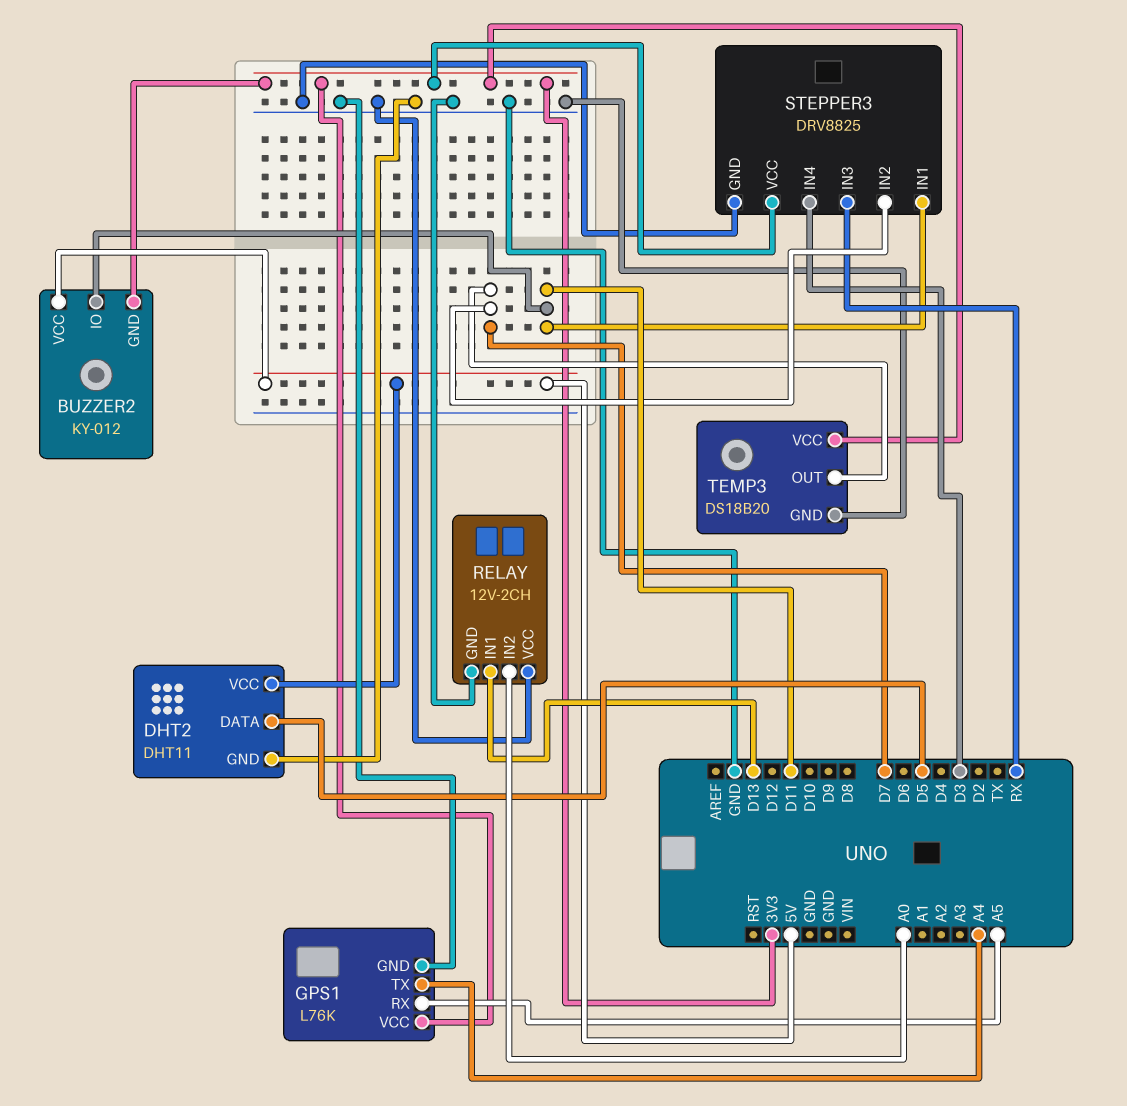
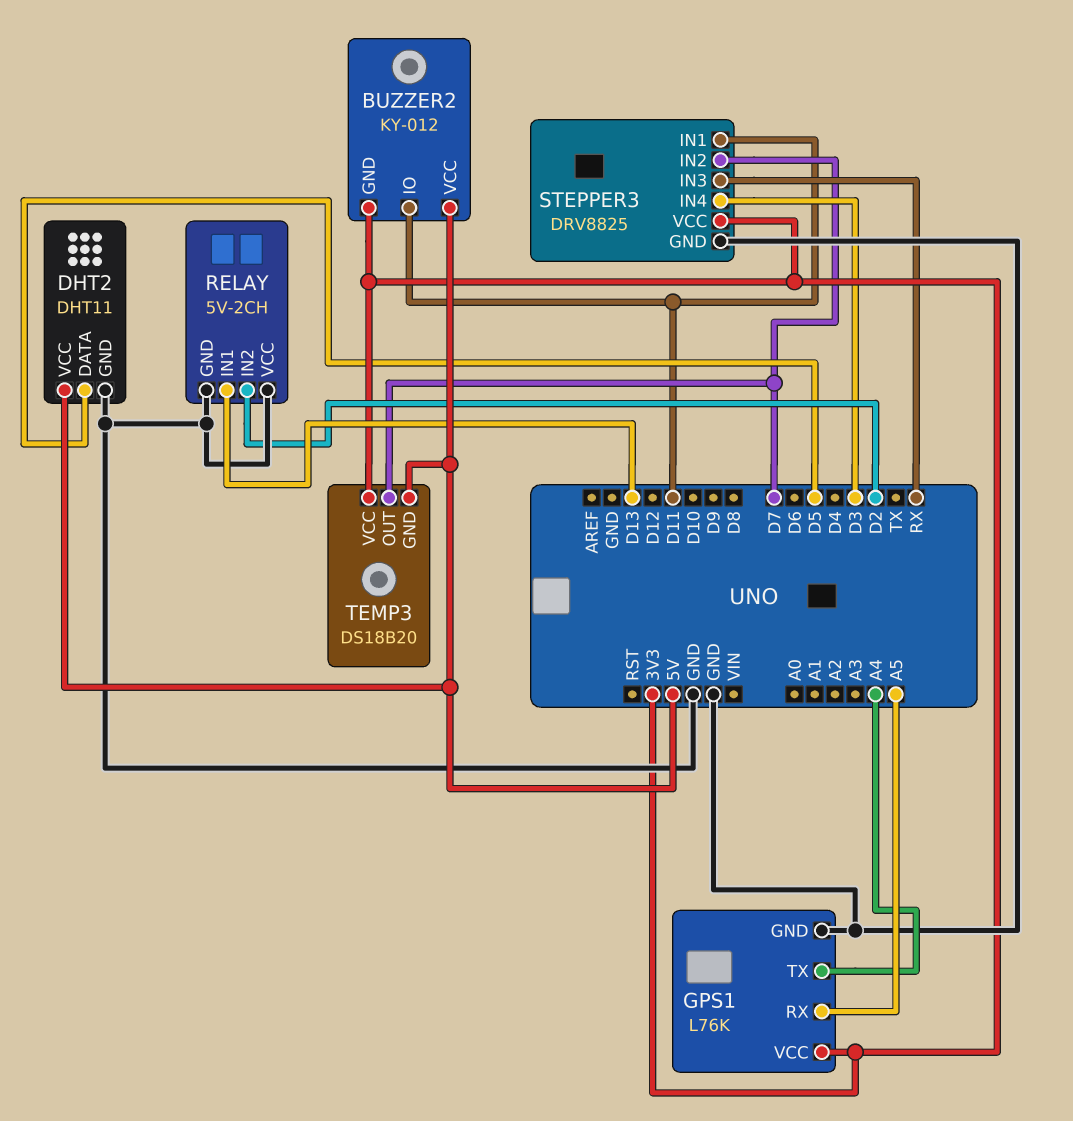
RELAY: 12V-2CH -> 5V-2CH
RELAY pin IN2: A0 -> D2
TEMP3 pin GND: GND -> 5V

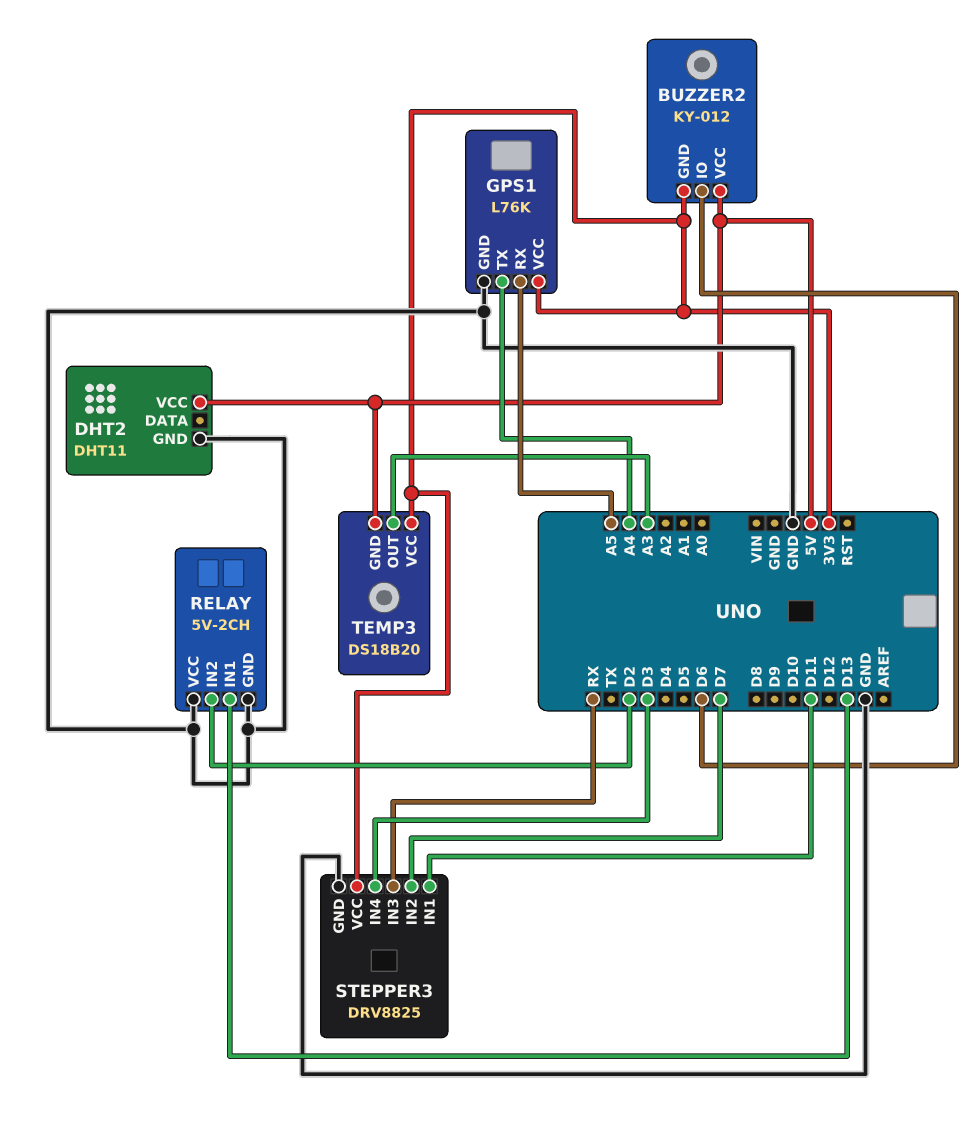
BUZZER2 pin IO: D11 -> D6
DHT2 pin DATA: D5 -> none
TEMP3 pin OUT: D7 -> A3

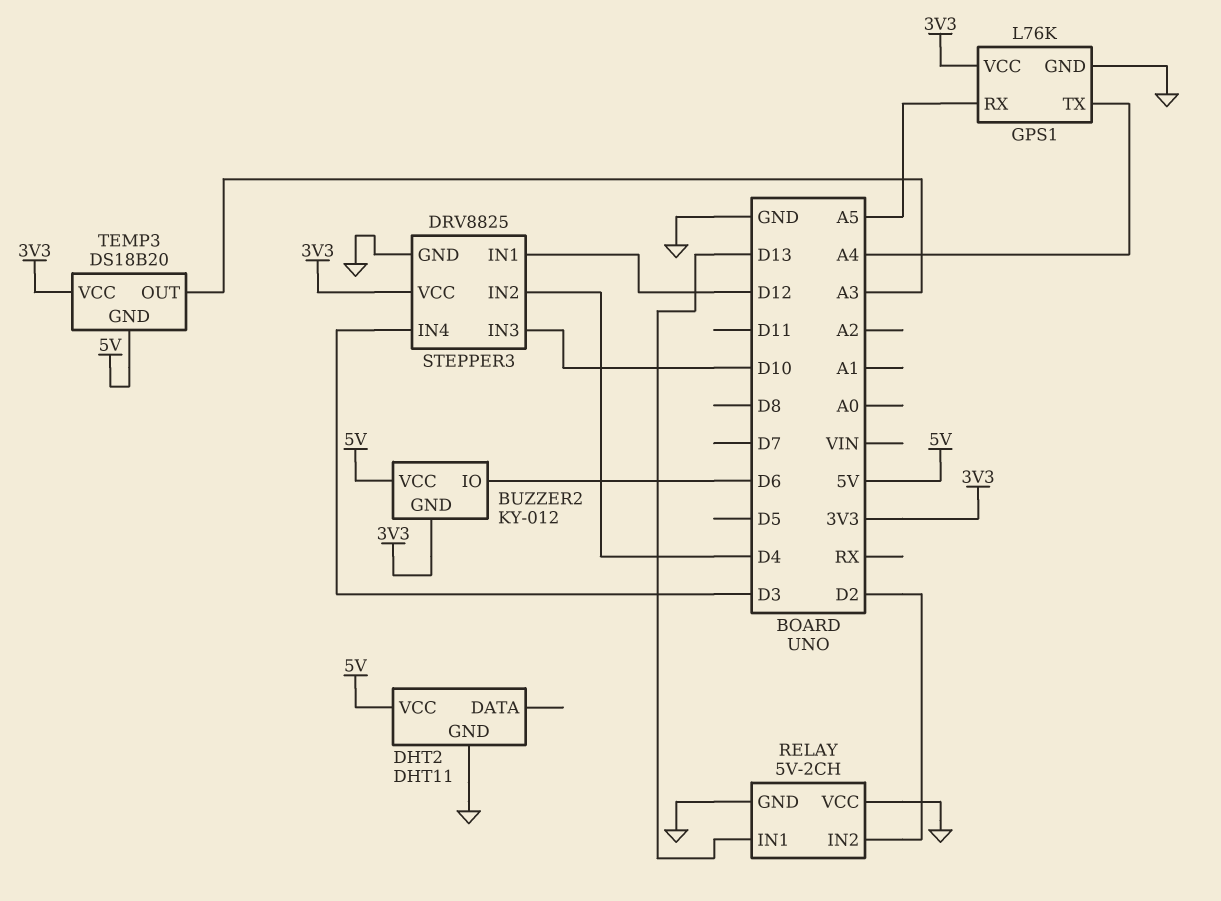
STEPPER3 pin IN1: D11 -> D12
STEPPER3 pin IN2: D7 -> D4
STEPPER3 pin IN3: RX -> D10

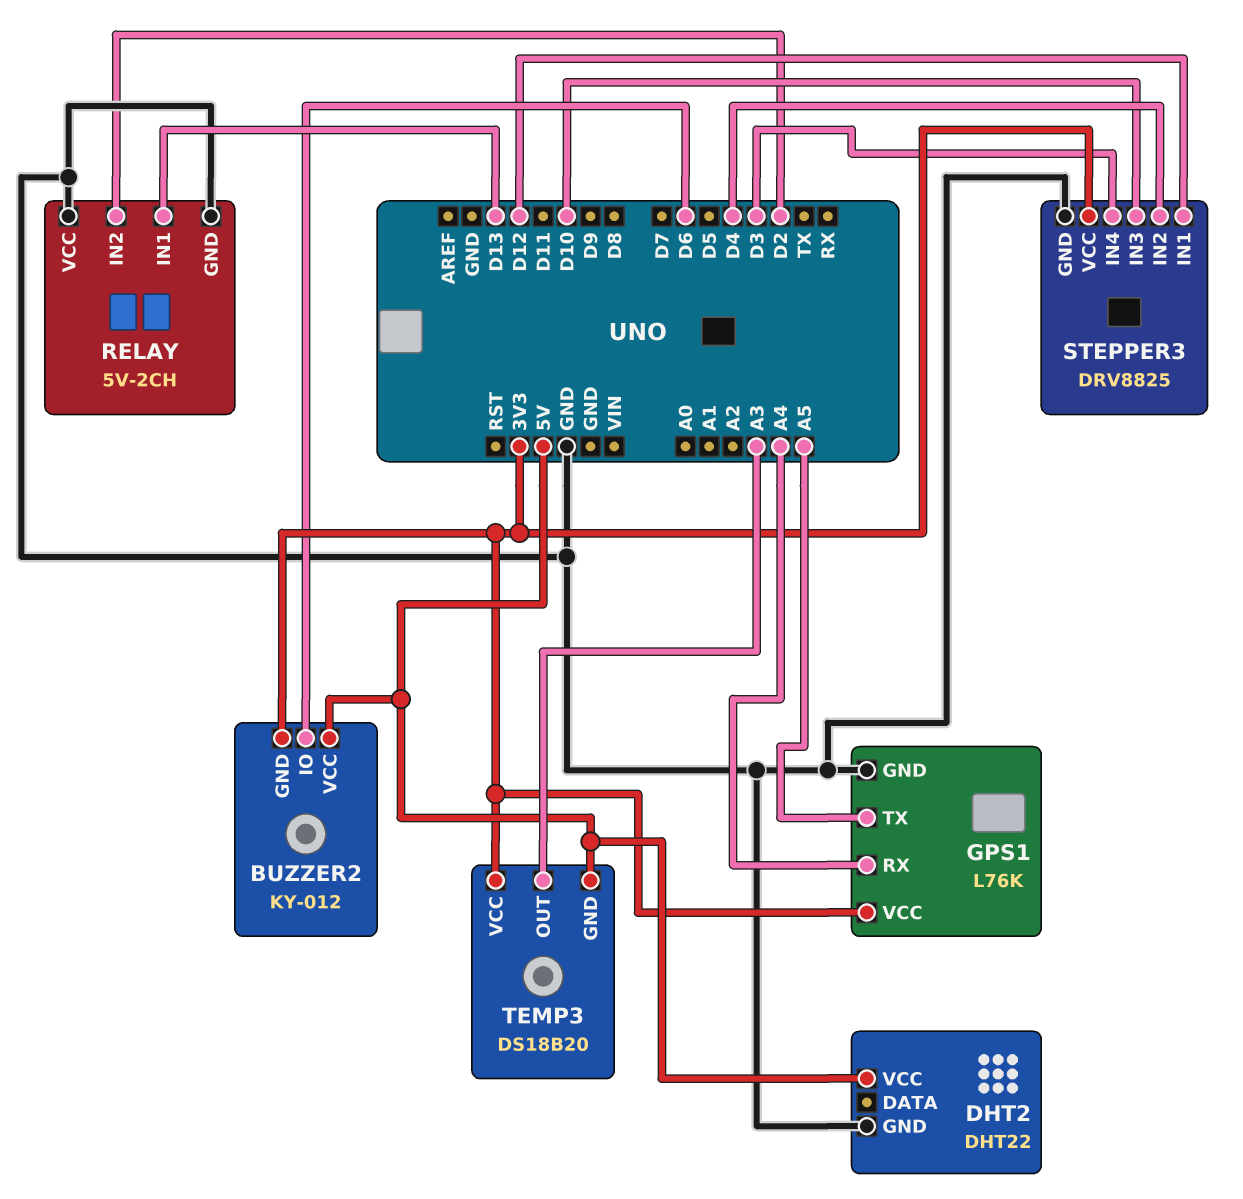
DHT2: DHT11 -> DHT22
GPS1 pin RX: A5 -> A4
GPS1 pin TX: A4 -> A5

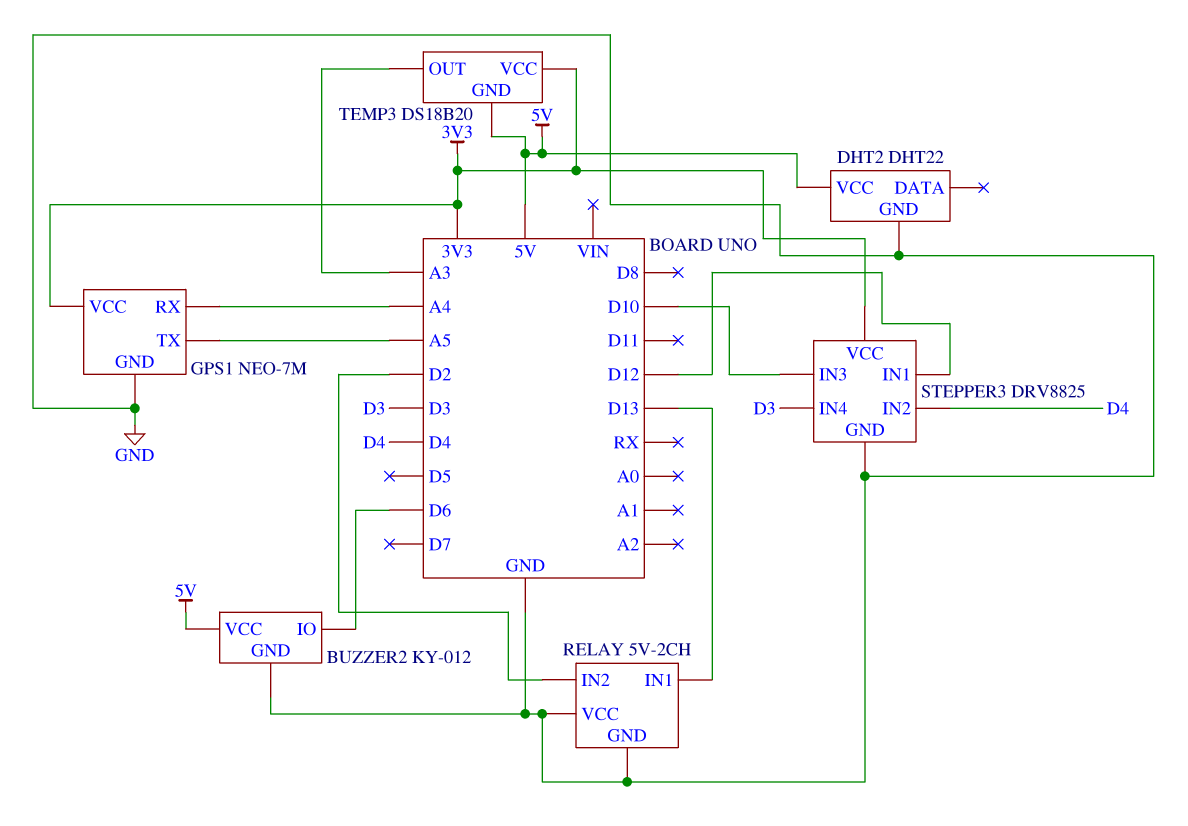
BUZZER2 pin GND: 3V3 -> GND
GPS1: L76K -> NEO-7M

